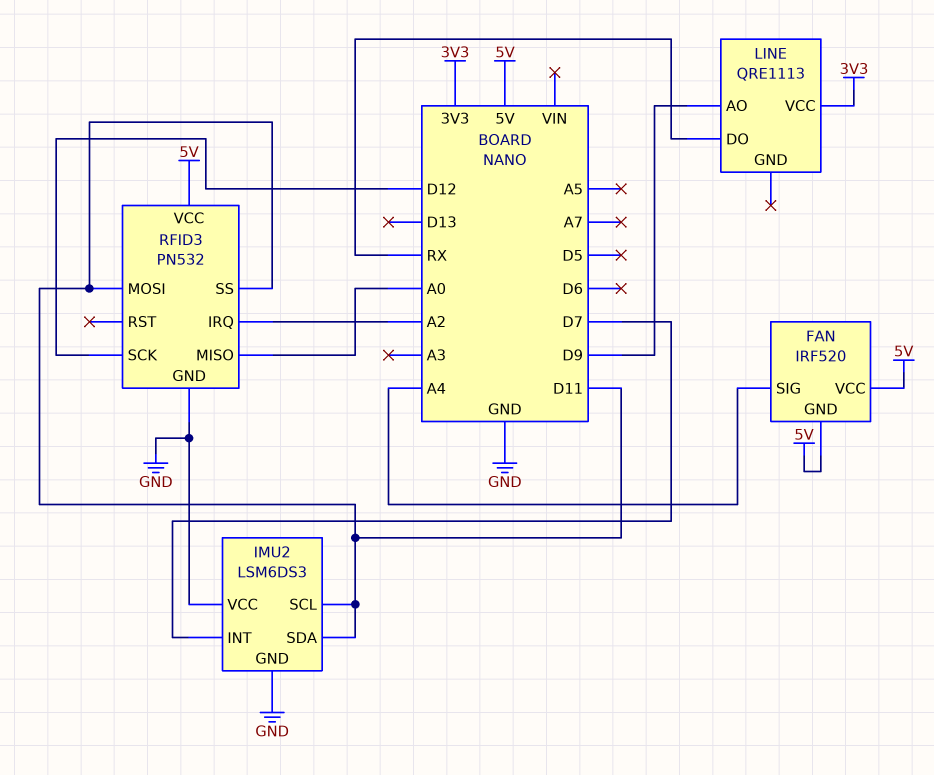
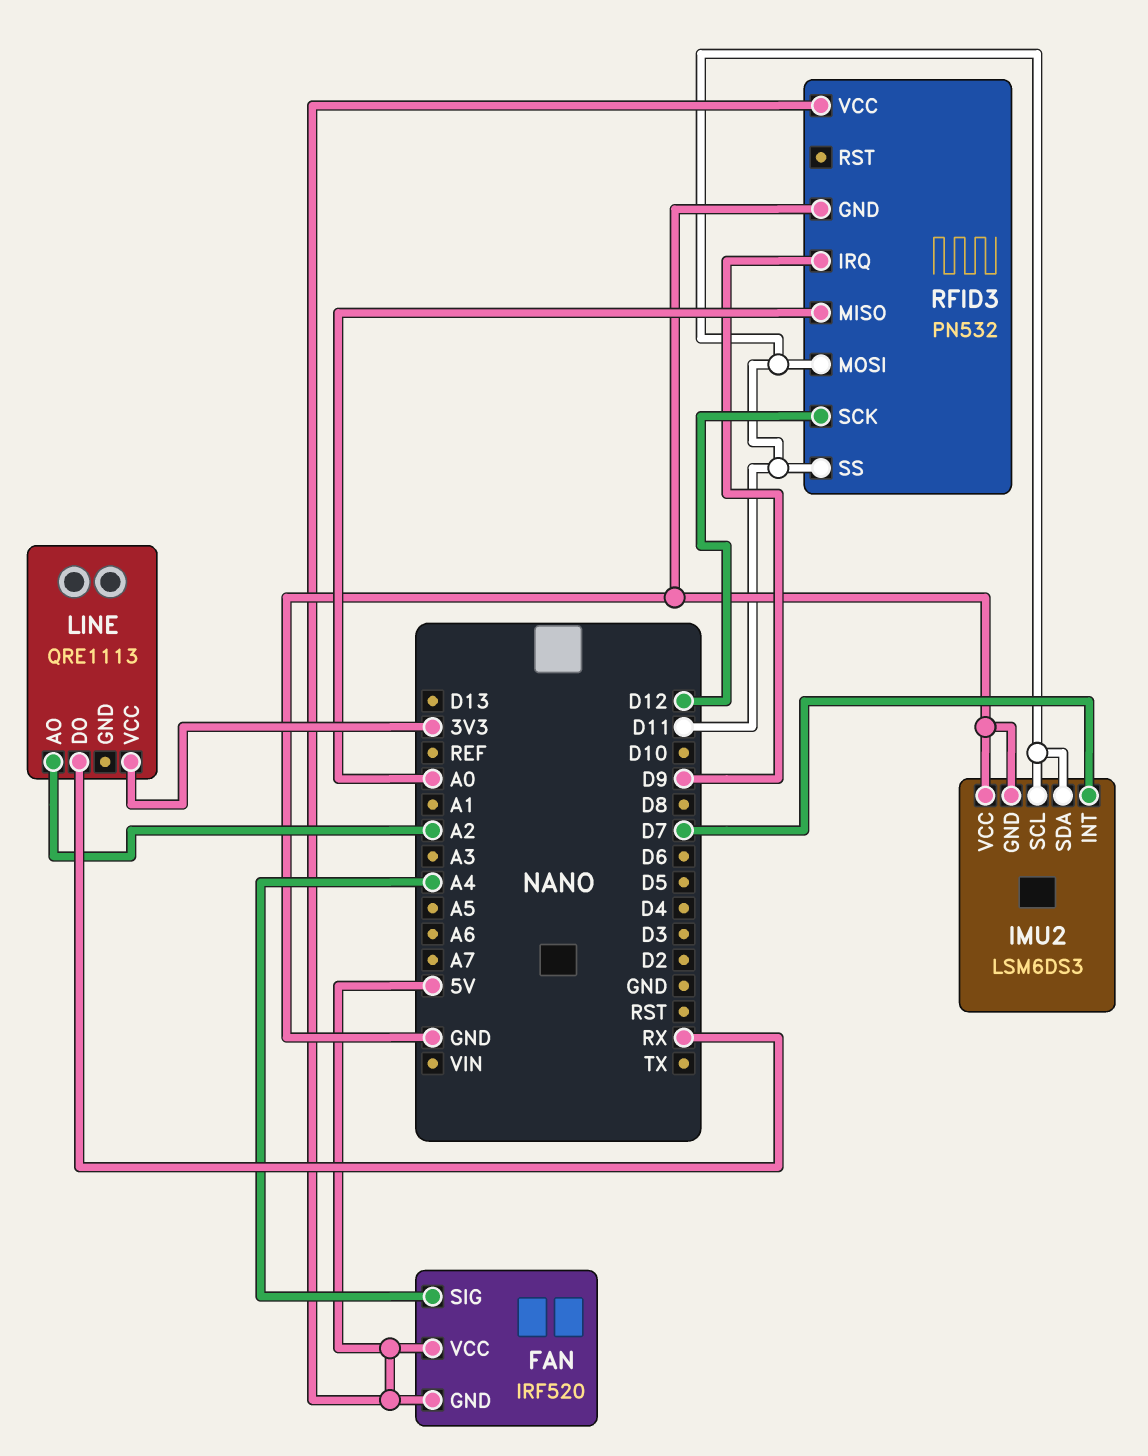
LINE pin AO: D9 -> A2
RFID3 pin IRQ: A2 -> D9

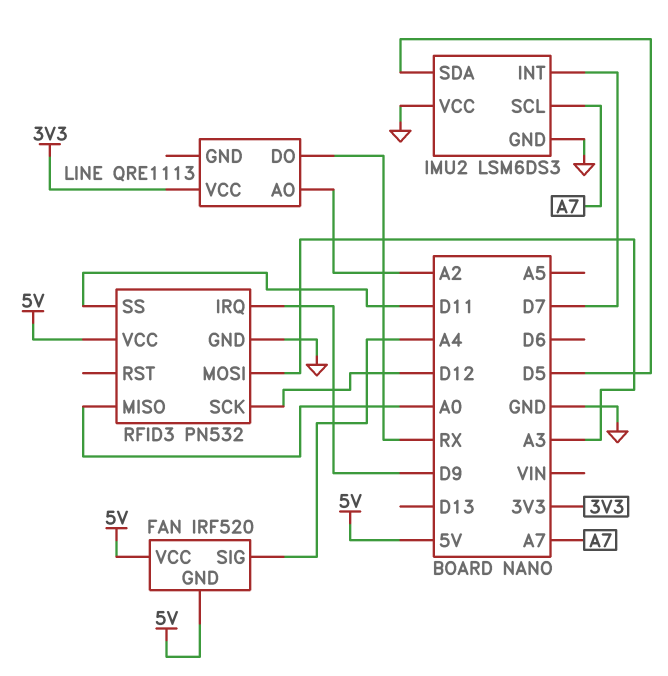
IMU2 pin SCL: D11 -> A7
IMU2 pin SDA: D11 -> D5
RFID3 pin MOSI: D11 -> A3

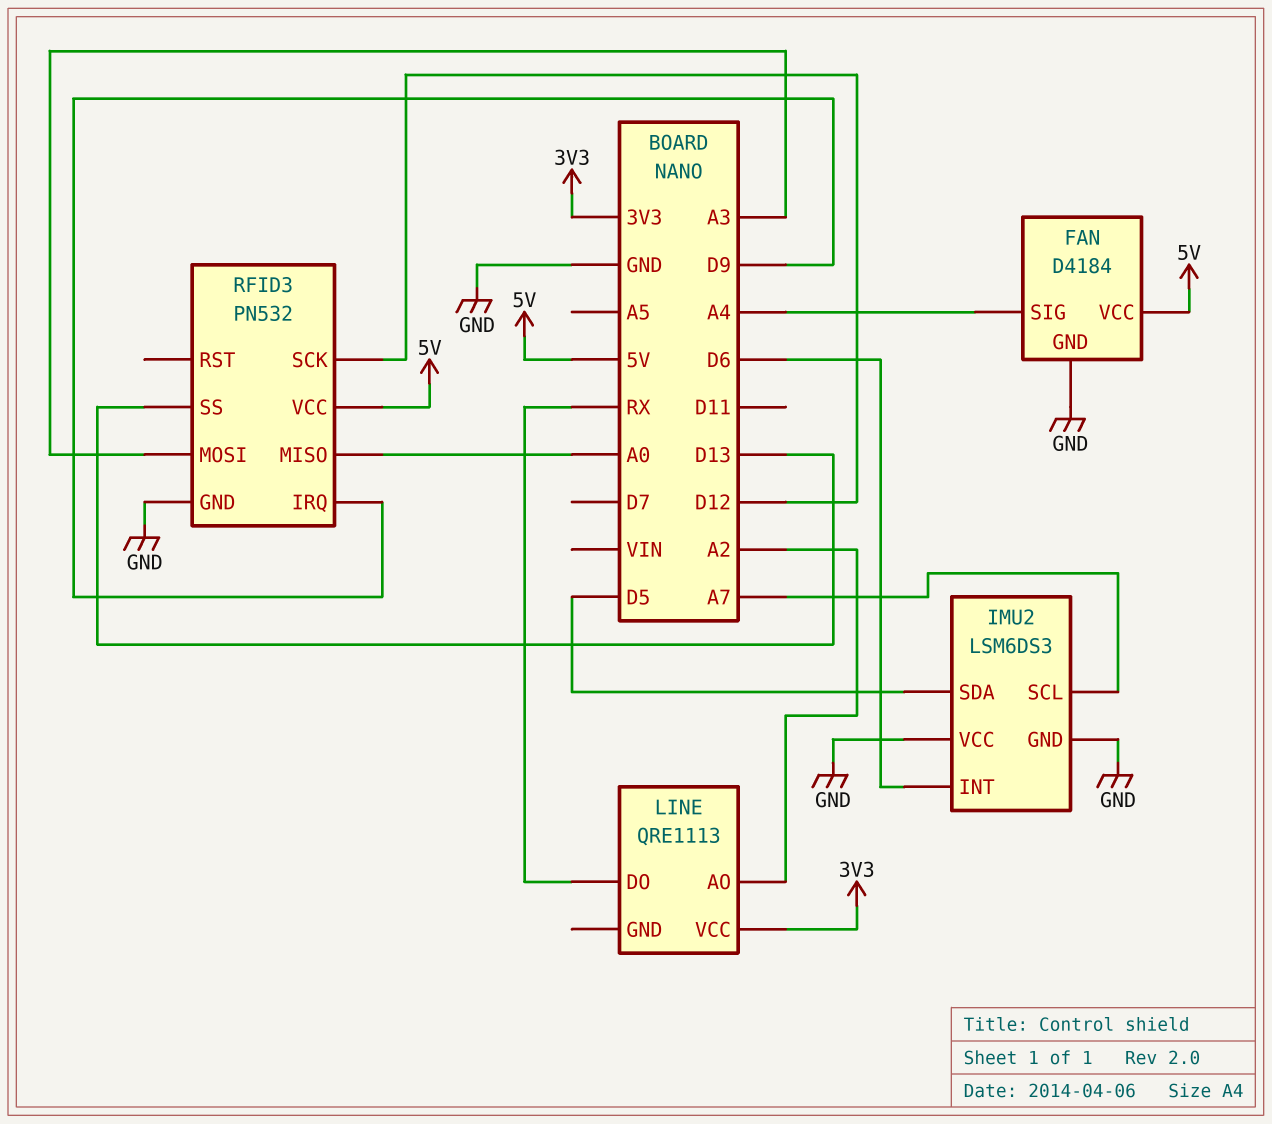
FAN: IRF520 -> D4184
FAN pin GND: 5V -> GND
IMU2 pin INT: D7 -> D6
RFID3 pin SS: D11 -> D13

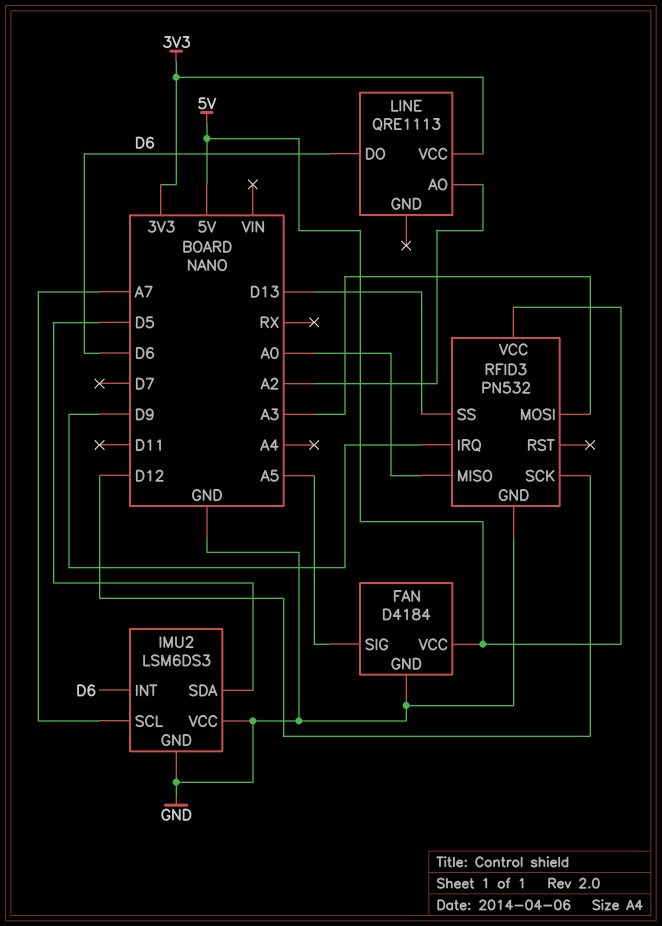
FAN pin SIG: A4 -> A5
LINE pin DO: RX -> D6

